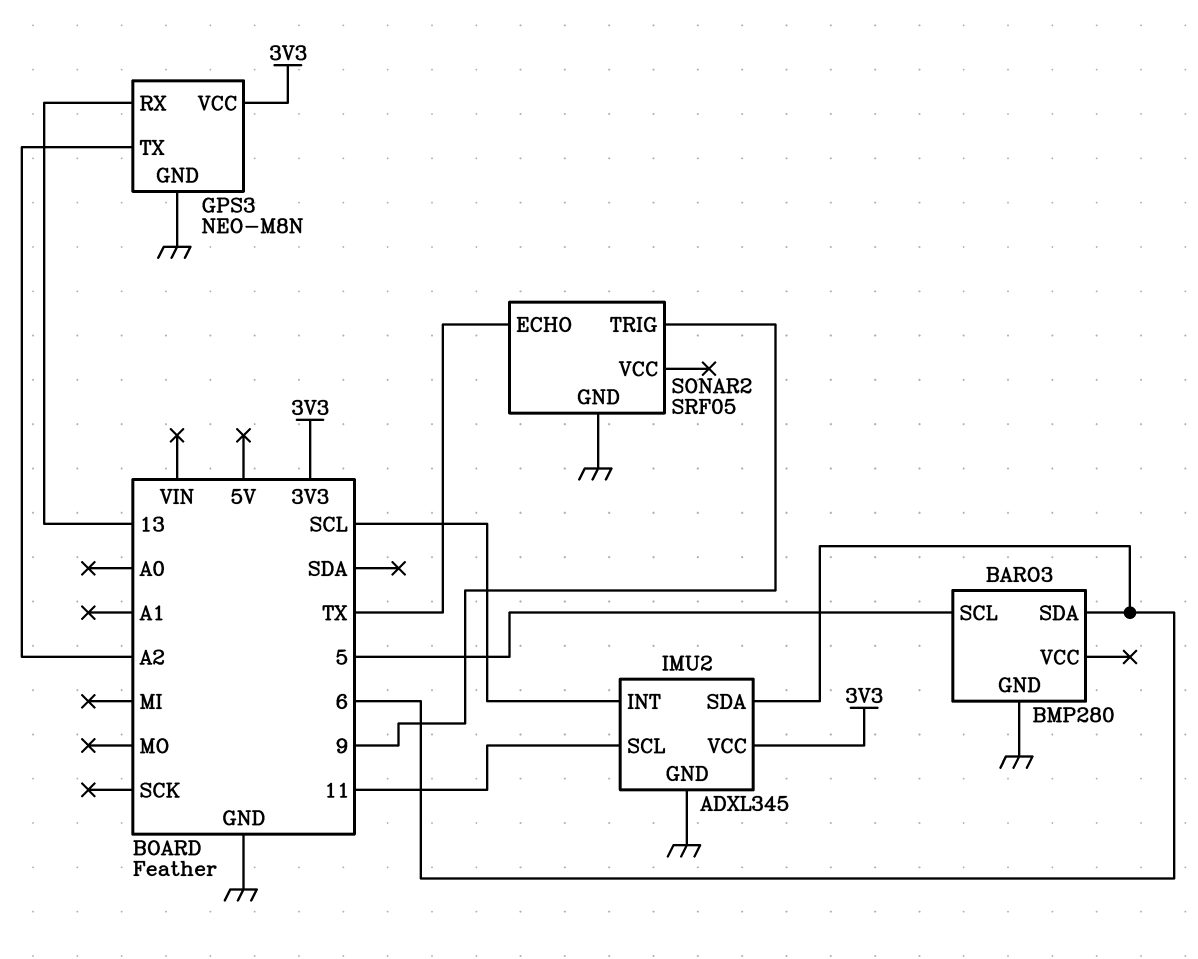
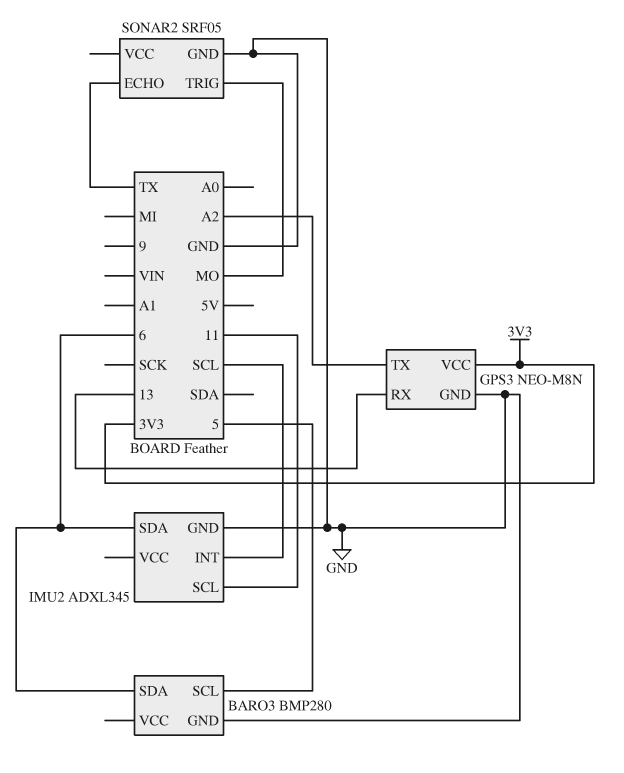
IMU2 pin VCC: 3V3 -> none
SONAR2 pin TRIG: 9 -> MO

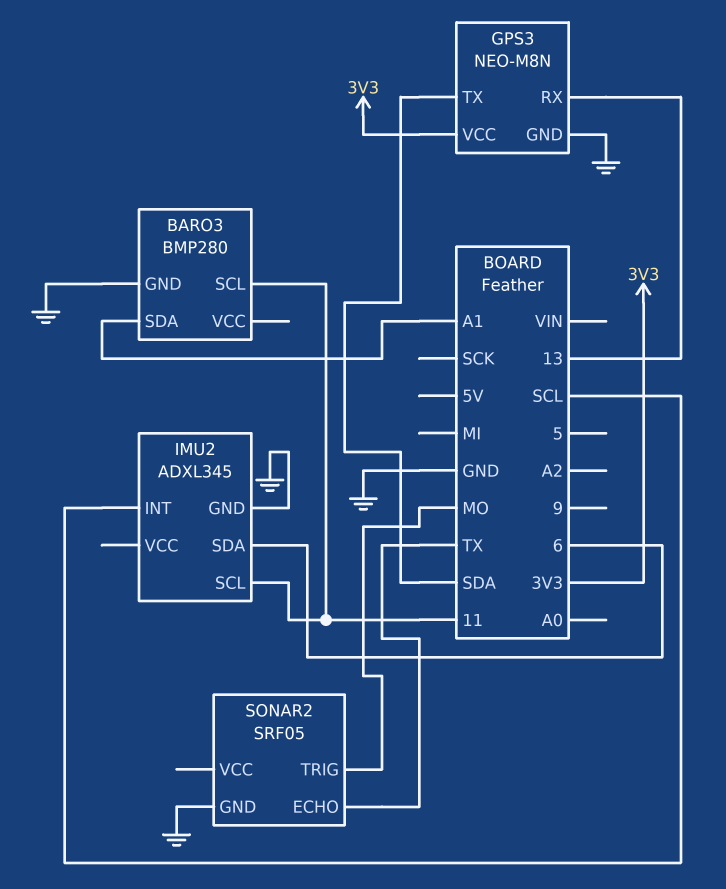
BARO3 pin SCL: 5 -> 11
BARO3 pin SDA: 6 -> A1
GPS3 pin TX: A2 -> SDA

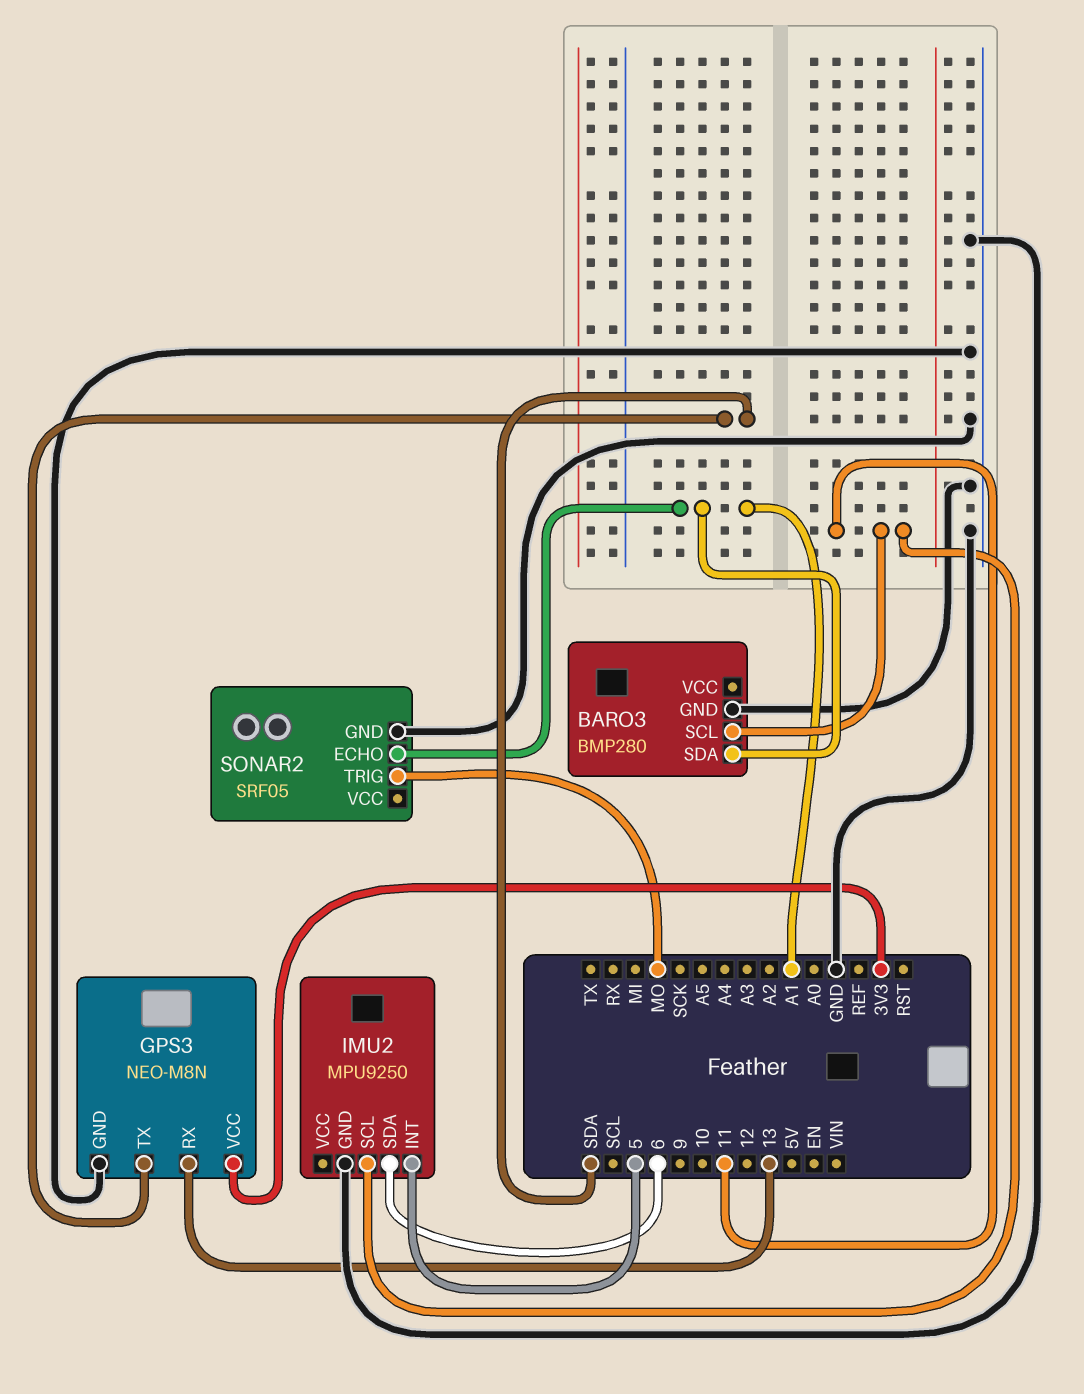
IMU2: ADXL345 -> MPU9250
IMU2 pin INT: SCL -> 5
SONAR2 pin ECHO: TX -> A1

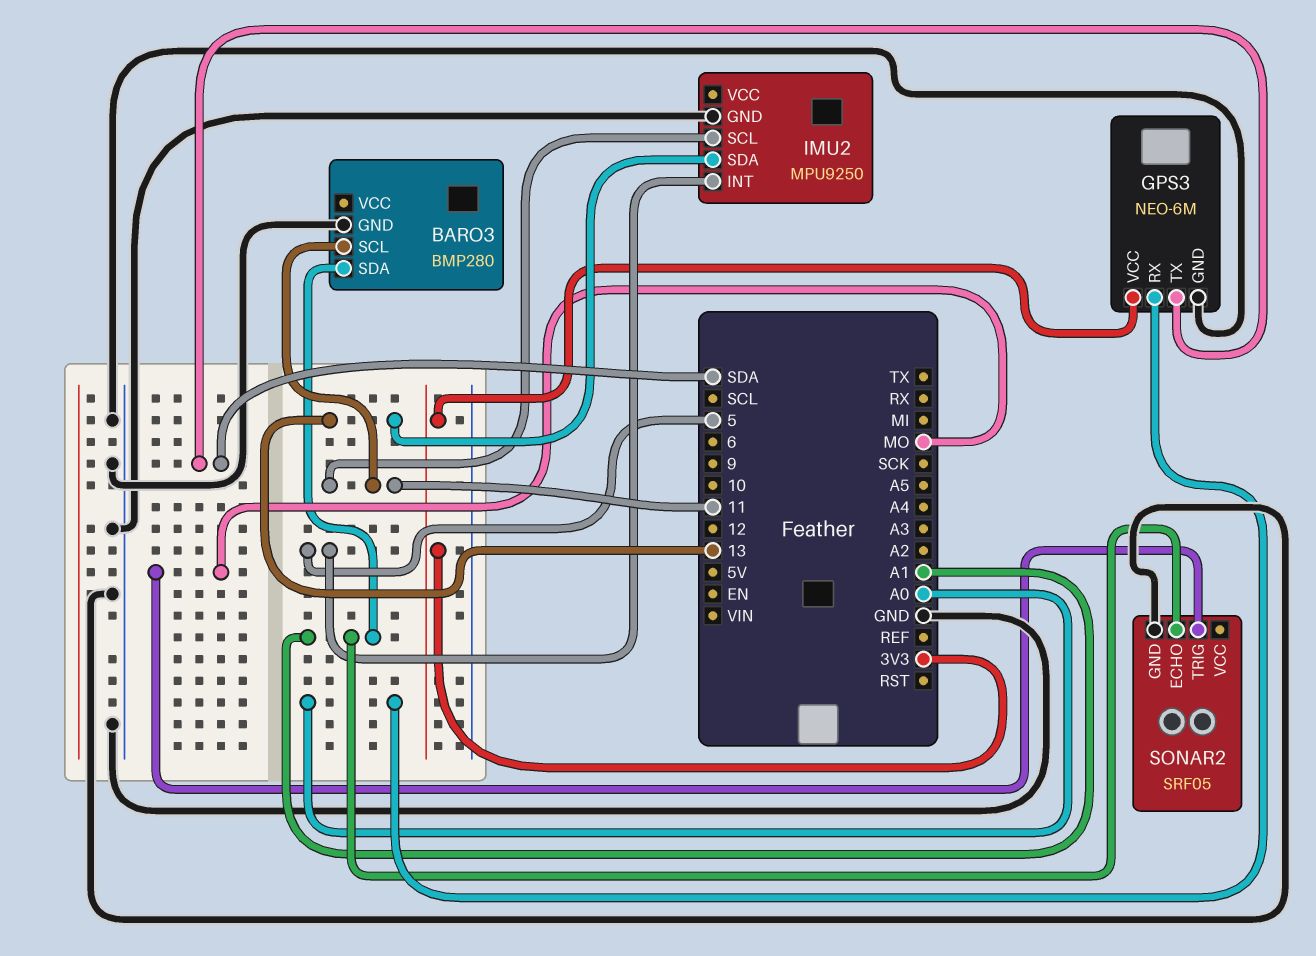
GPS3: NEO-M8N -> NEO-6M
GPS3 pin RX: 13 -> A0
IMU2 pin SDA: 6 -> 13

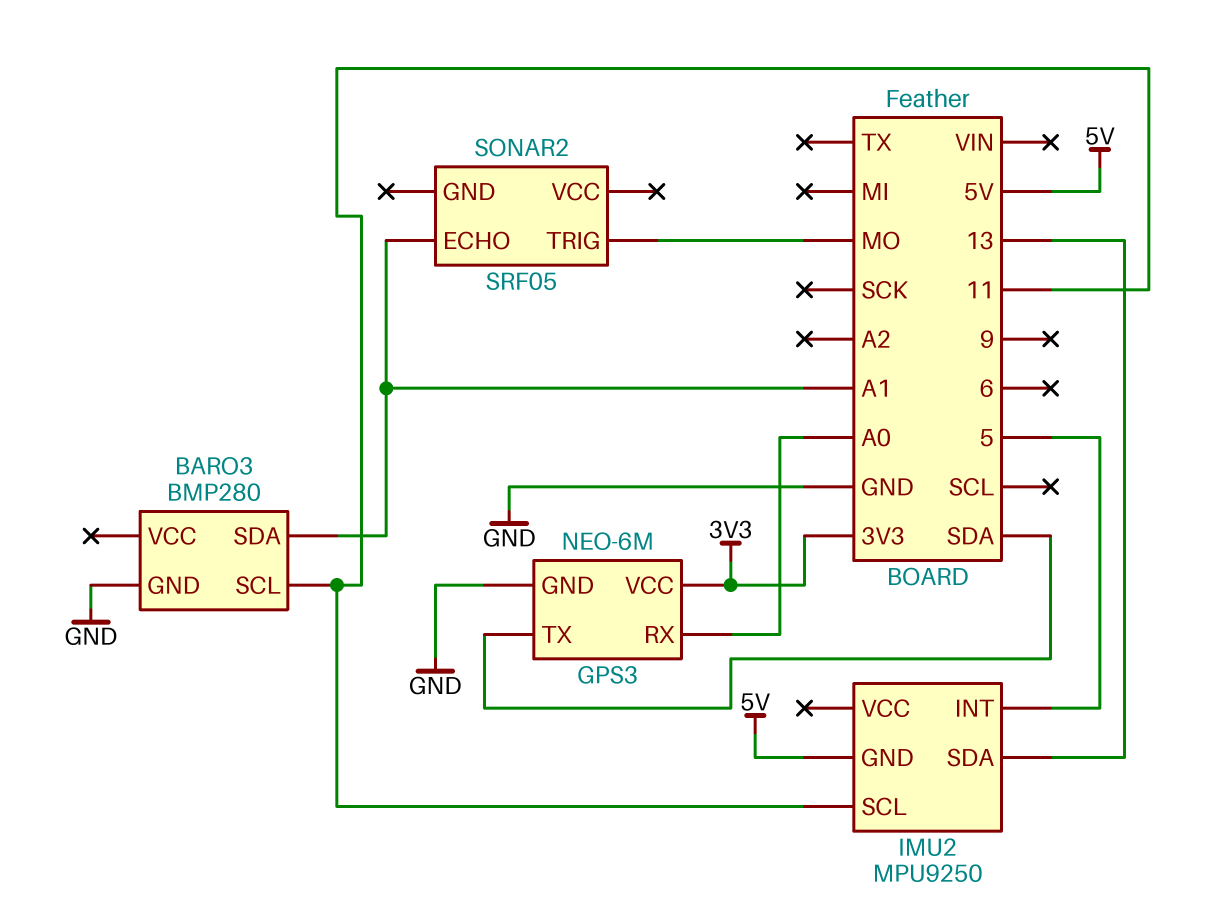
IMU2 pin GND: GND -> 5V
SONAR2 pin GND: GND -> none

